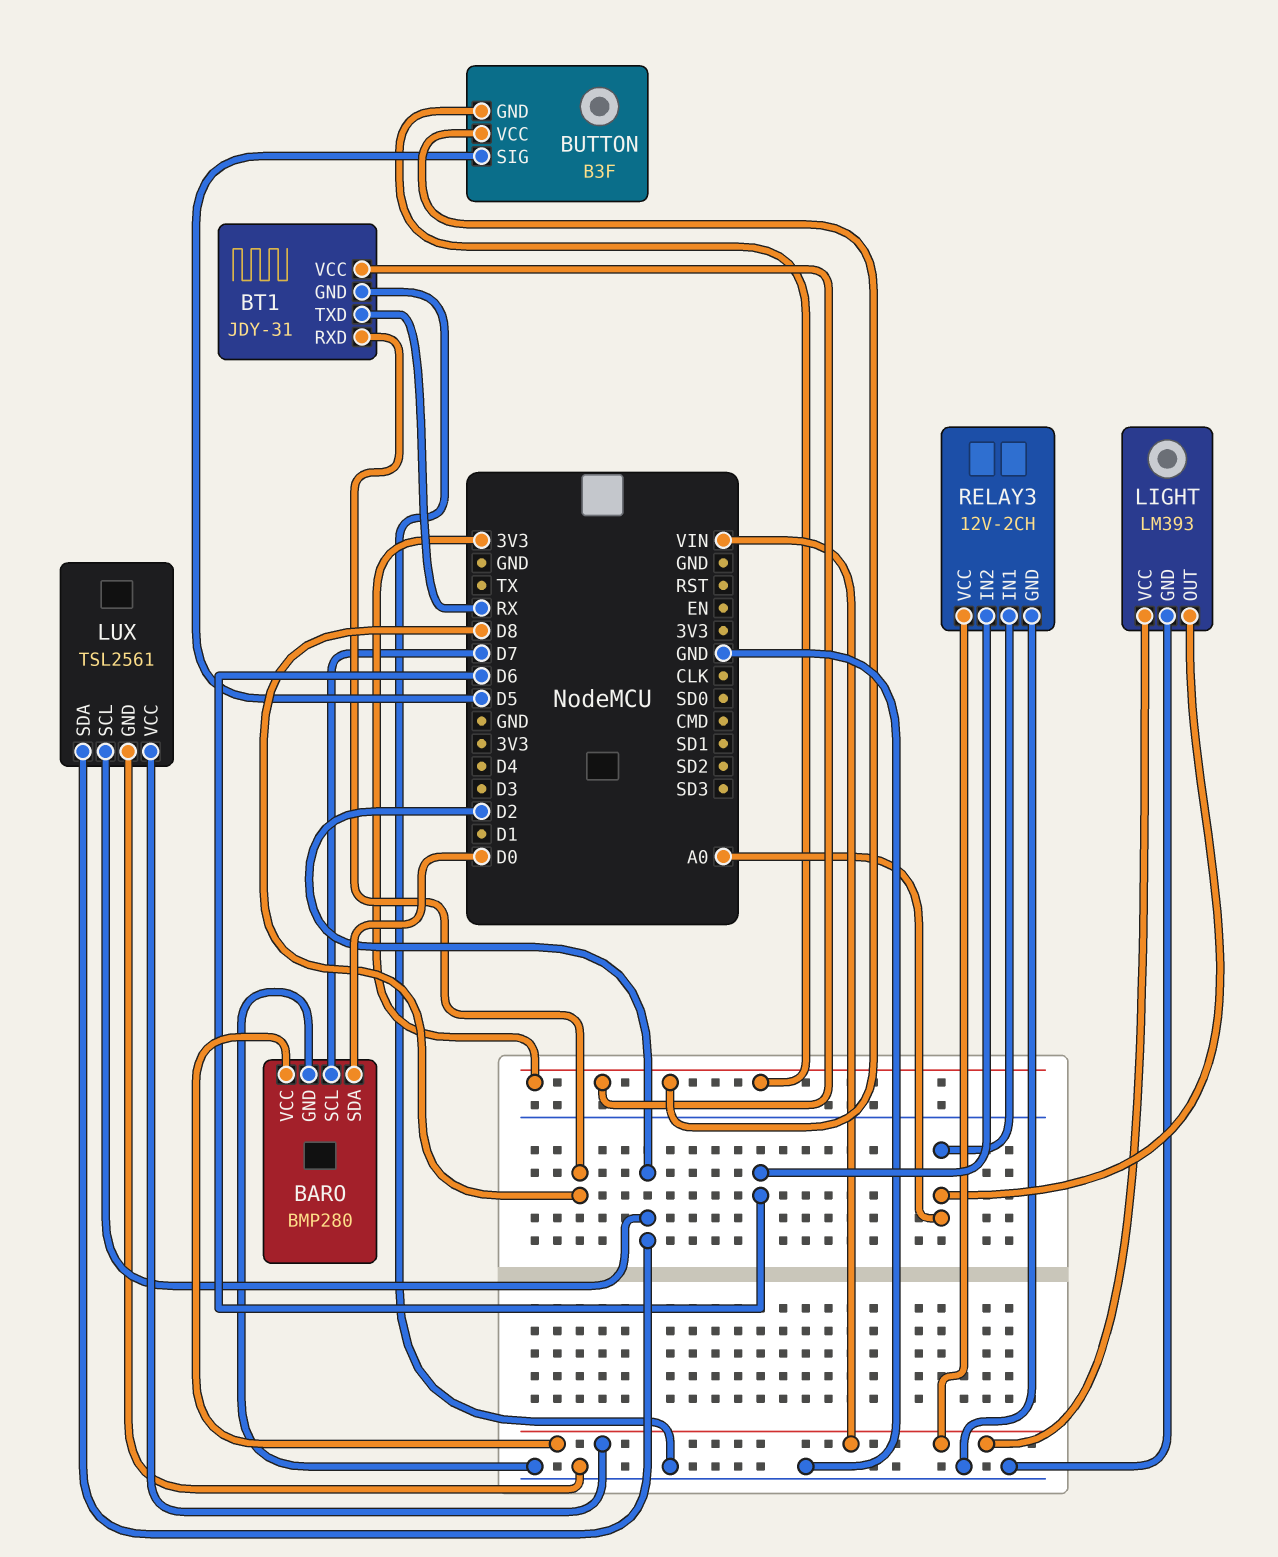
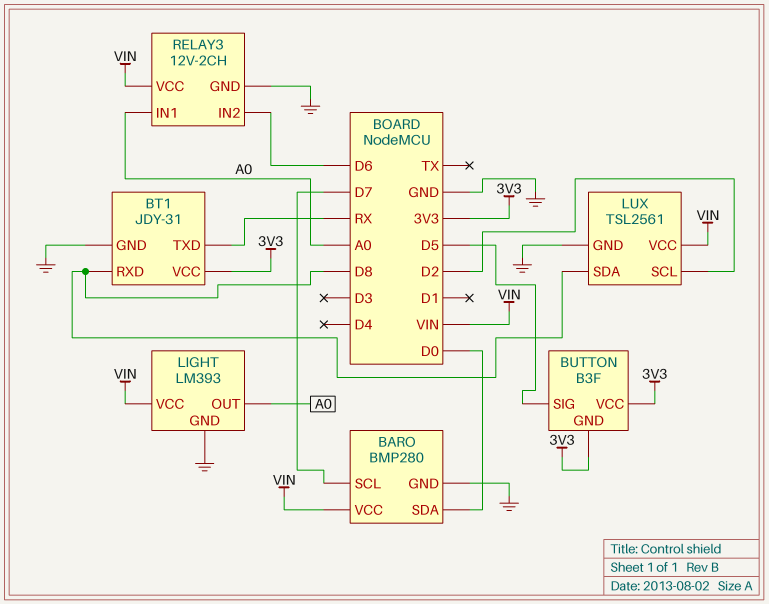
LUX pin SDA: D2 -> D8

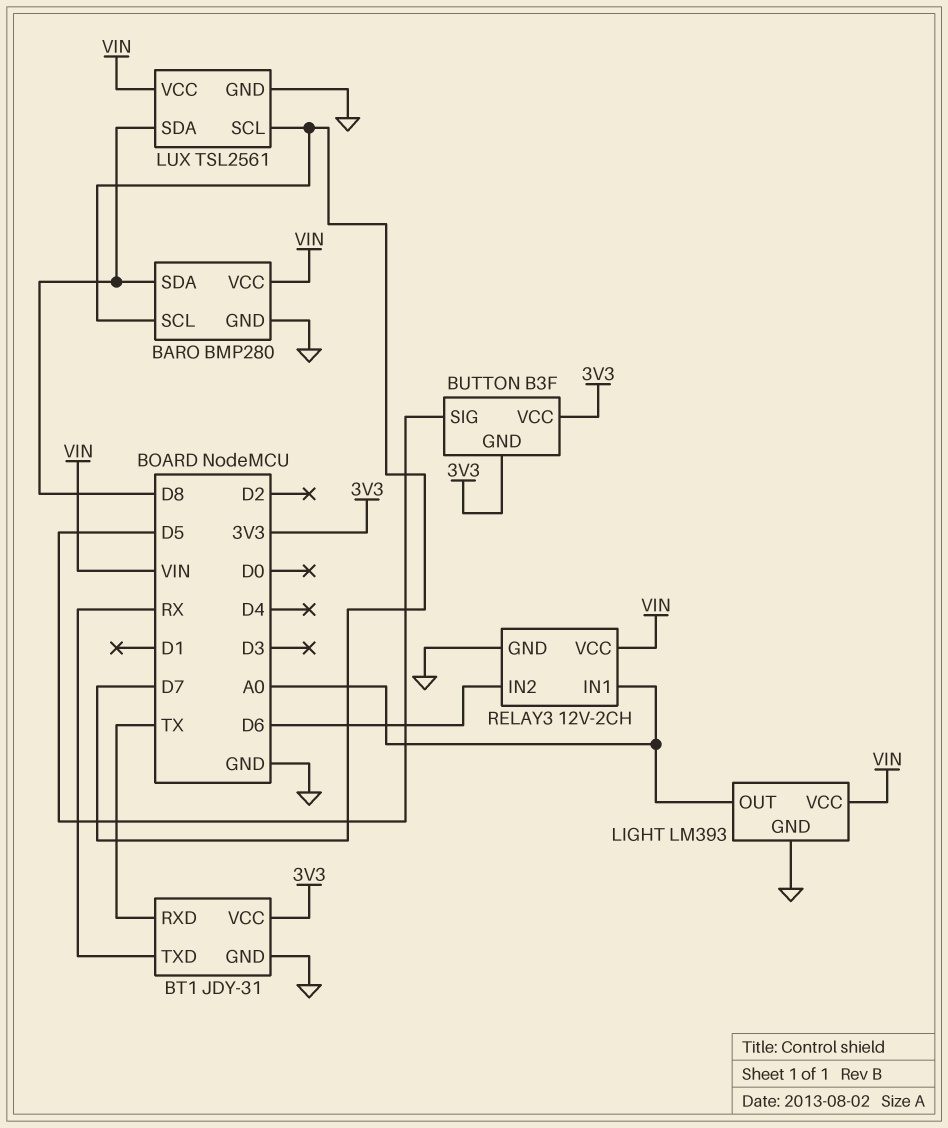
BARO pin SDA: D0 -> D8
BT1 pin RXD: D8 -> TX
LUX pin SCL: D2 -> D7

